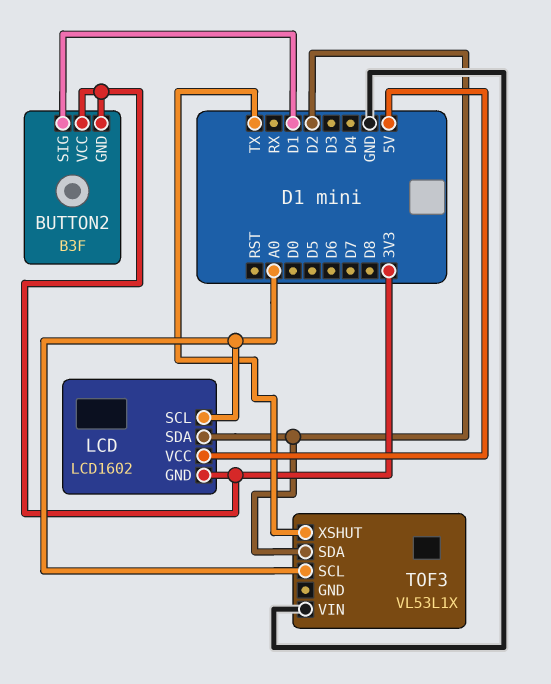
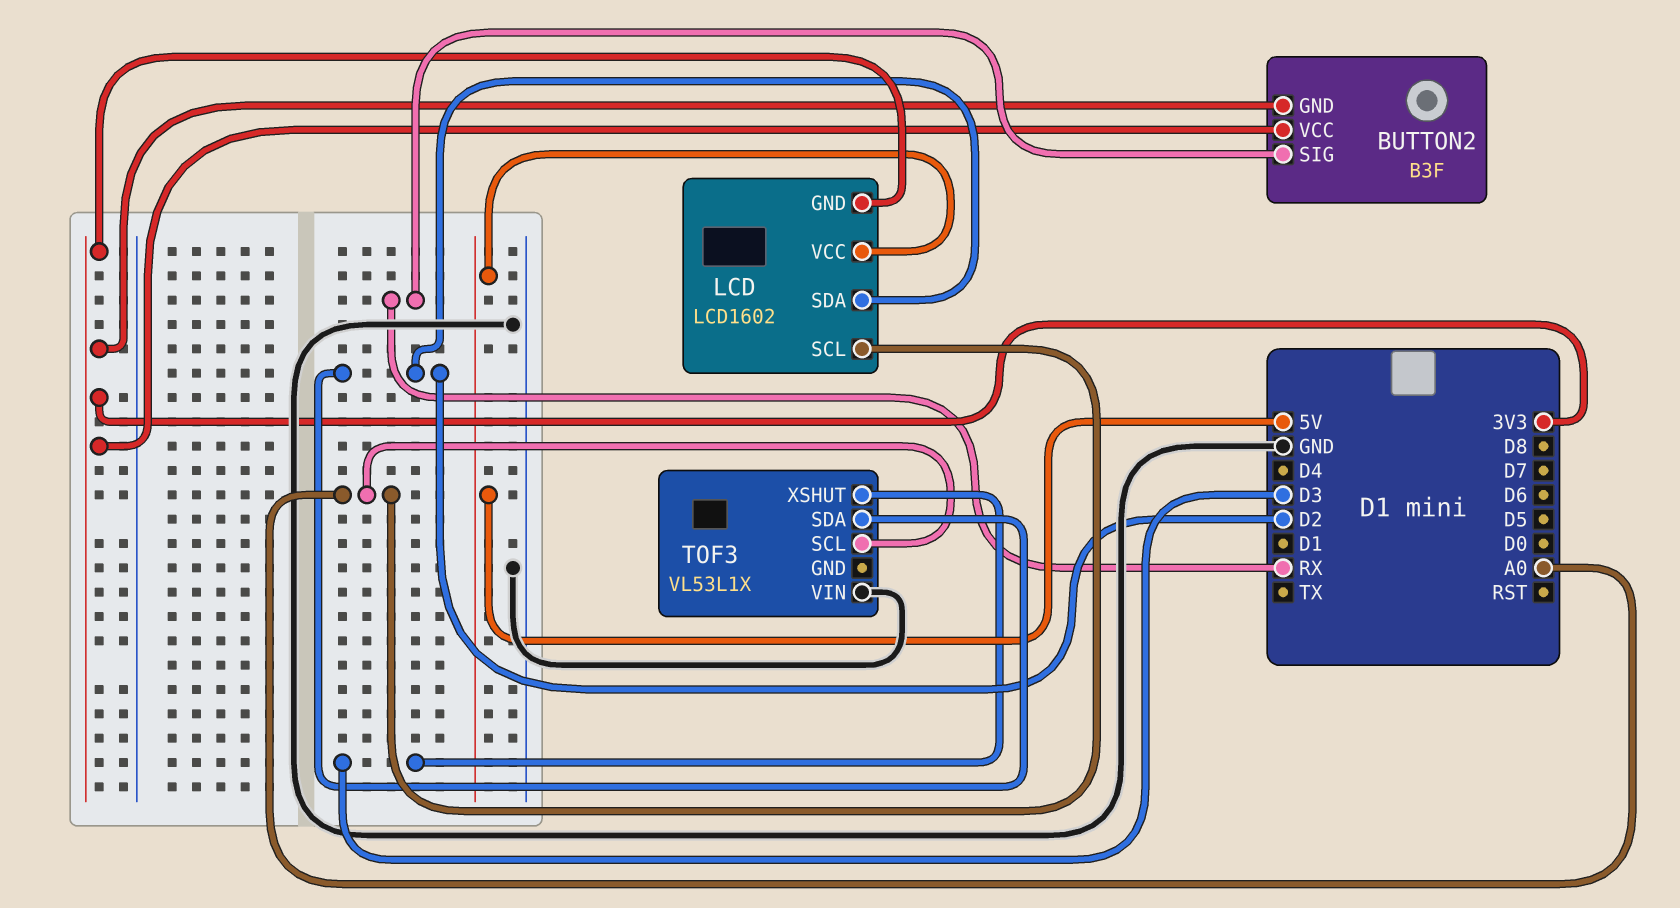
BUTTON2 pin SIG: D1 -> RX
TOF3 pin XSHUT: TX -> D3

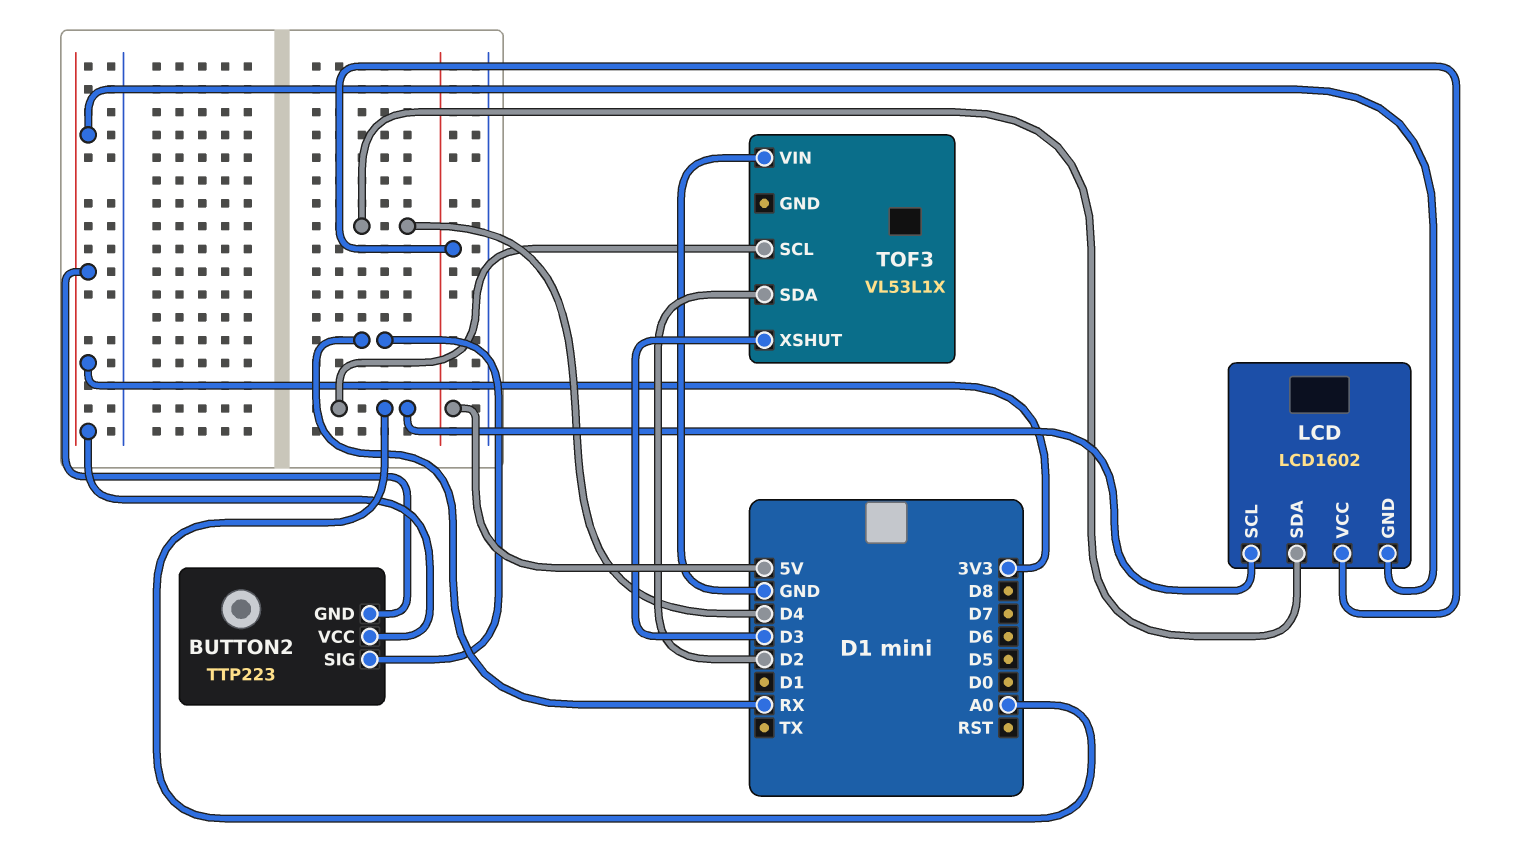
BUTTON2: B3F -> TTP223
LCD pin SDA: D2 -> D4

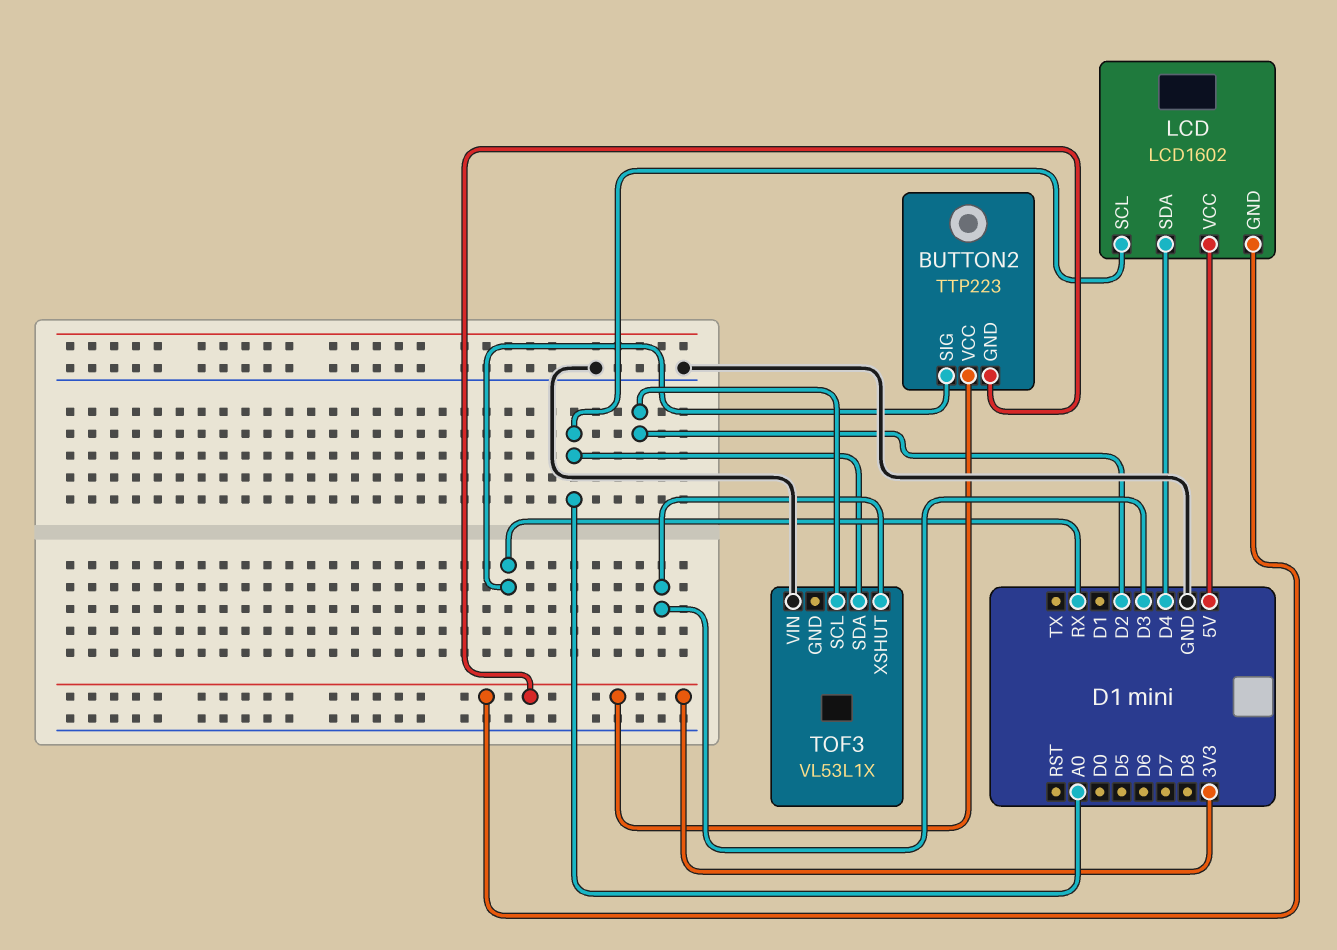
TOF3 pin SCL: A0 -> D2
TOF3 pin SDA: D2 -> A0

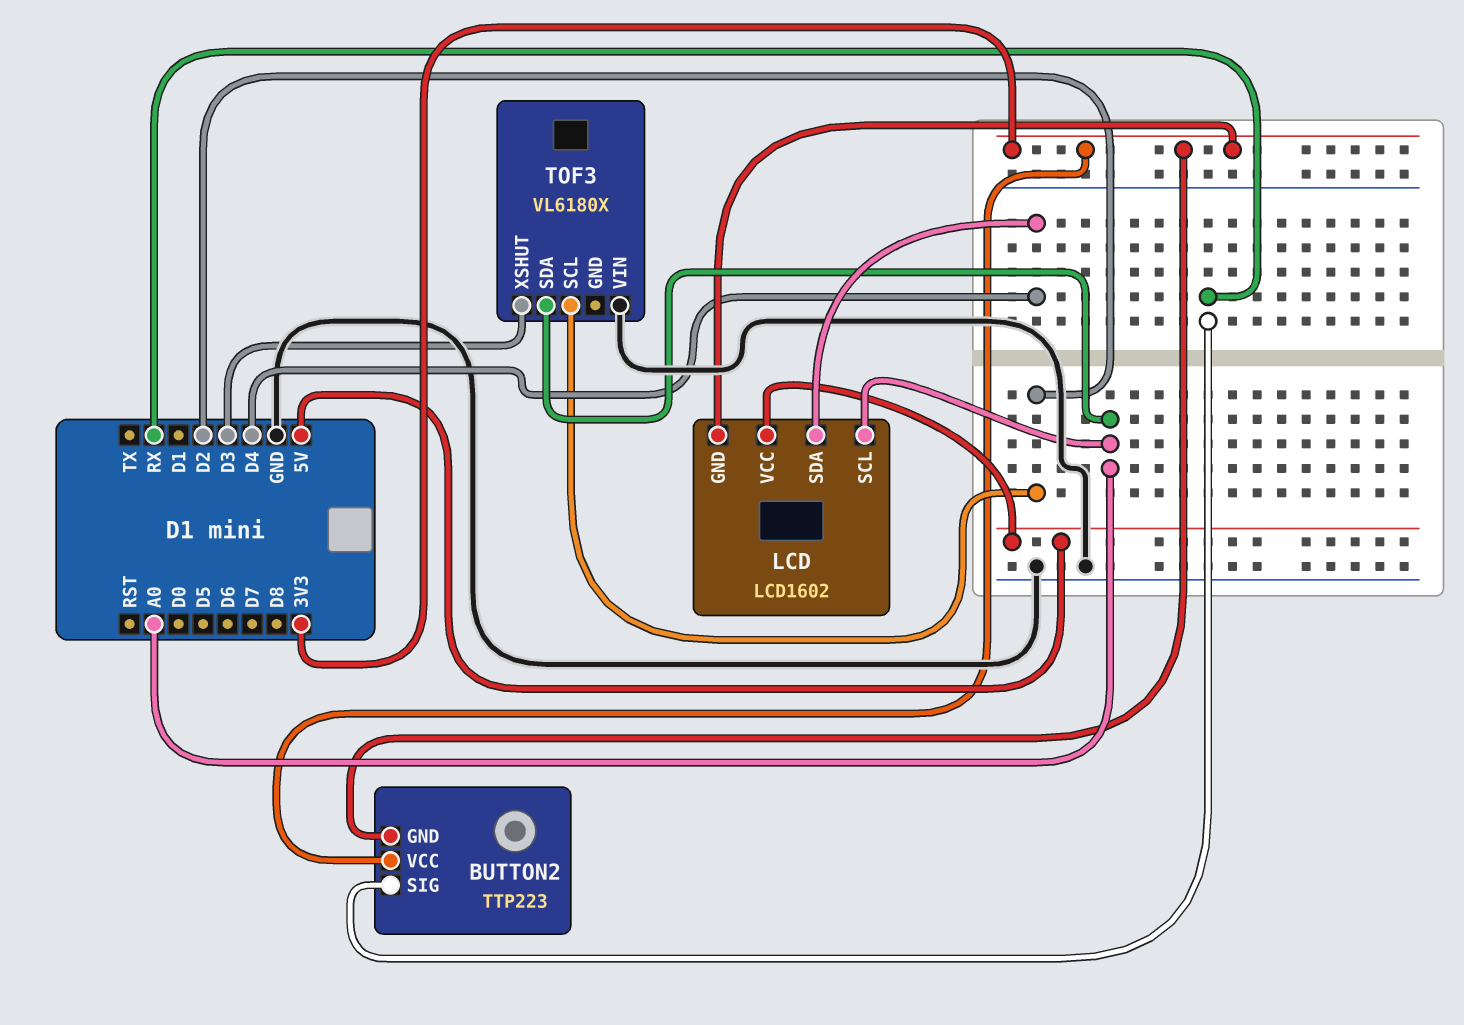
TOF3: VL53L1X -> VL6180X

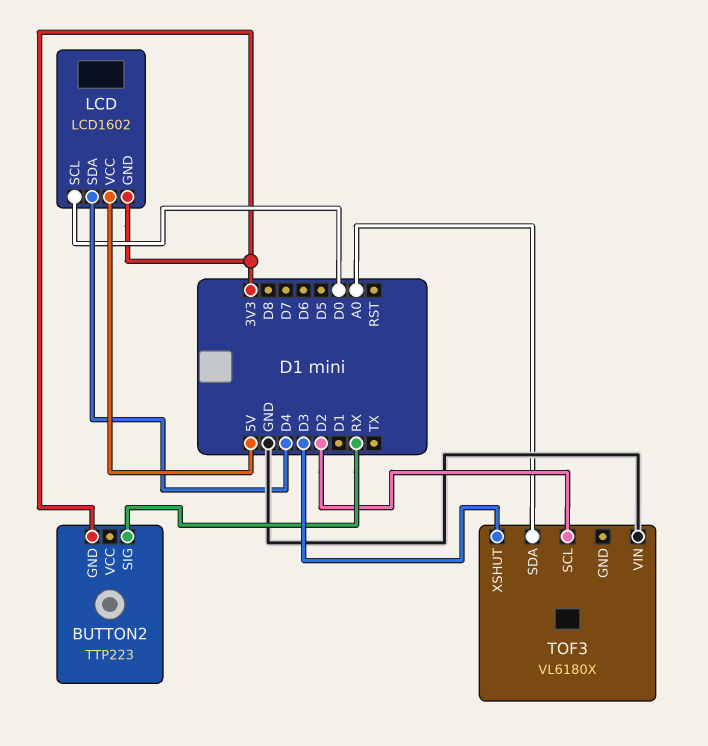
BUTTON2 pin VCC: 3V3 -> none
LCD pin SCL: A0 -> D0

